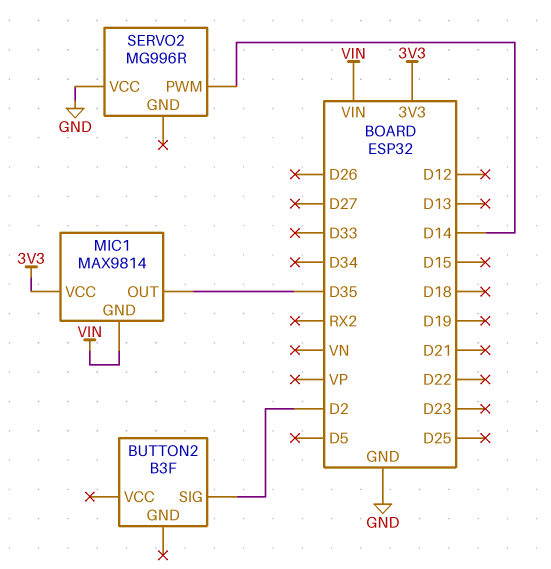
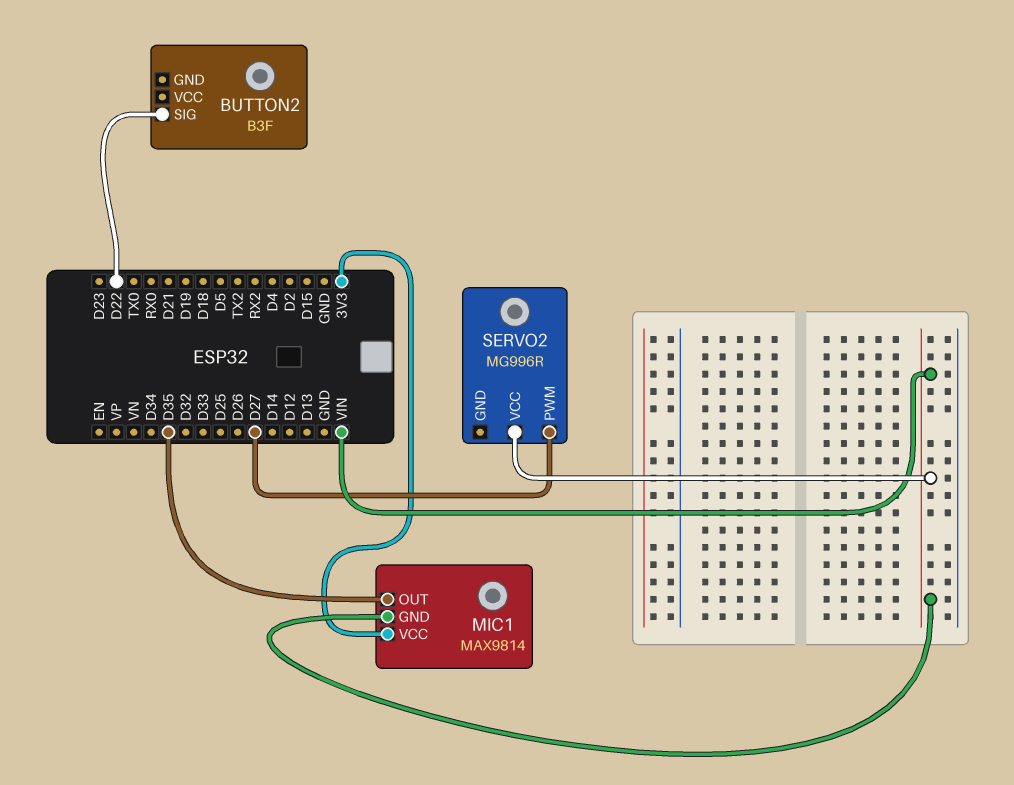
BUTTON2 pin SIG: D2 -> D22
SERVO2 pin PWM: D14 -> D27
SERVO2 pin VCC: GND -> VIN

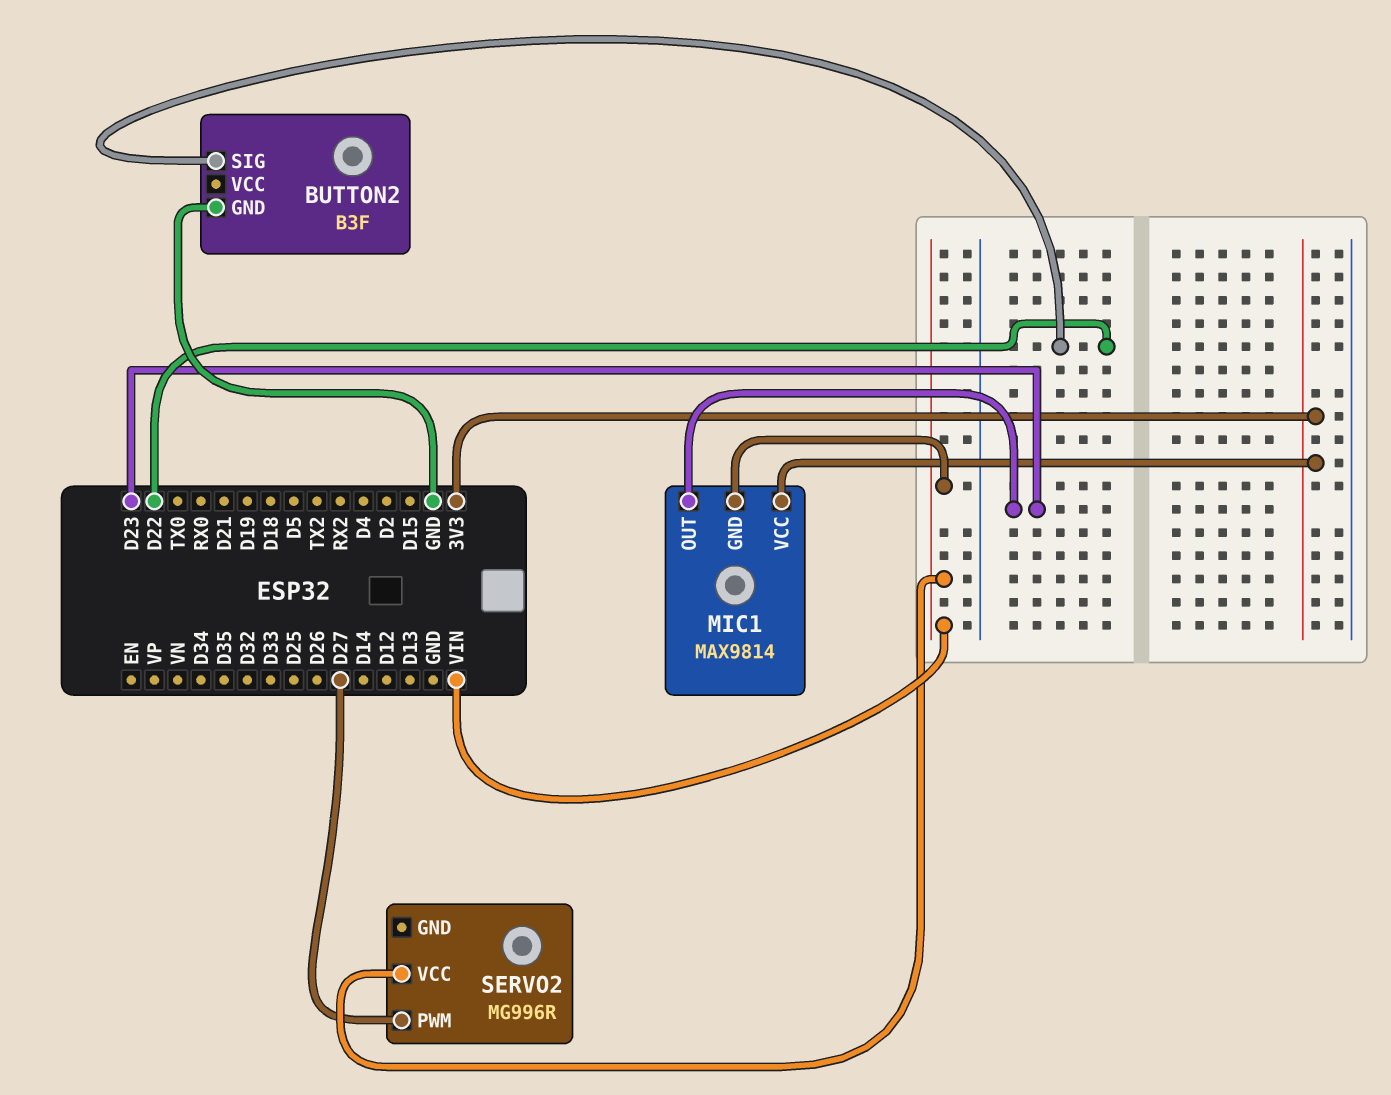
BUTTON2 pin GND: none -> GND
MIC1 pin OUT: D35 -> D23

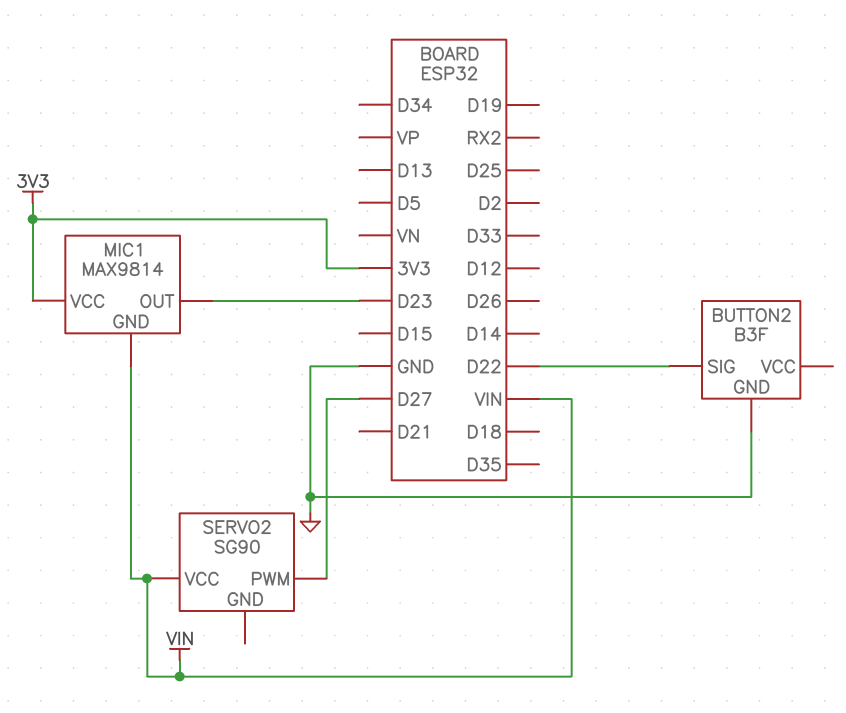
SERVO2: MG996R -> SG90

